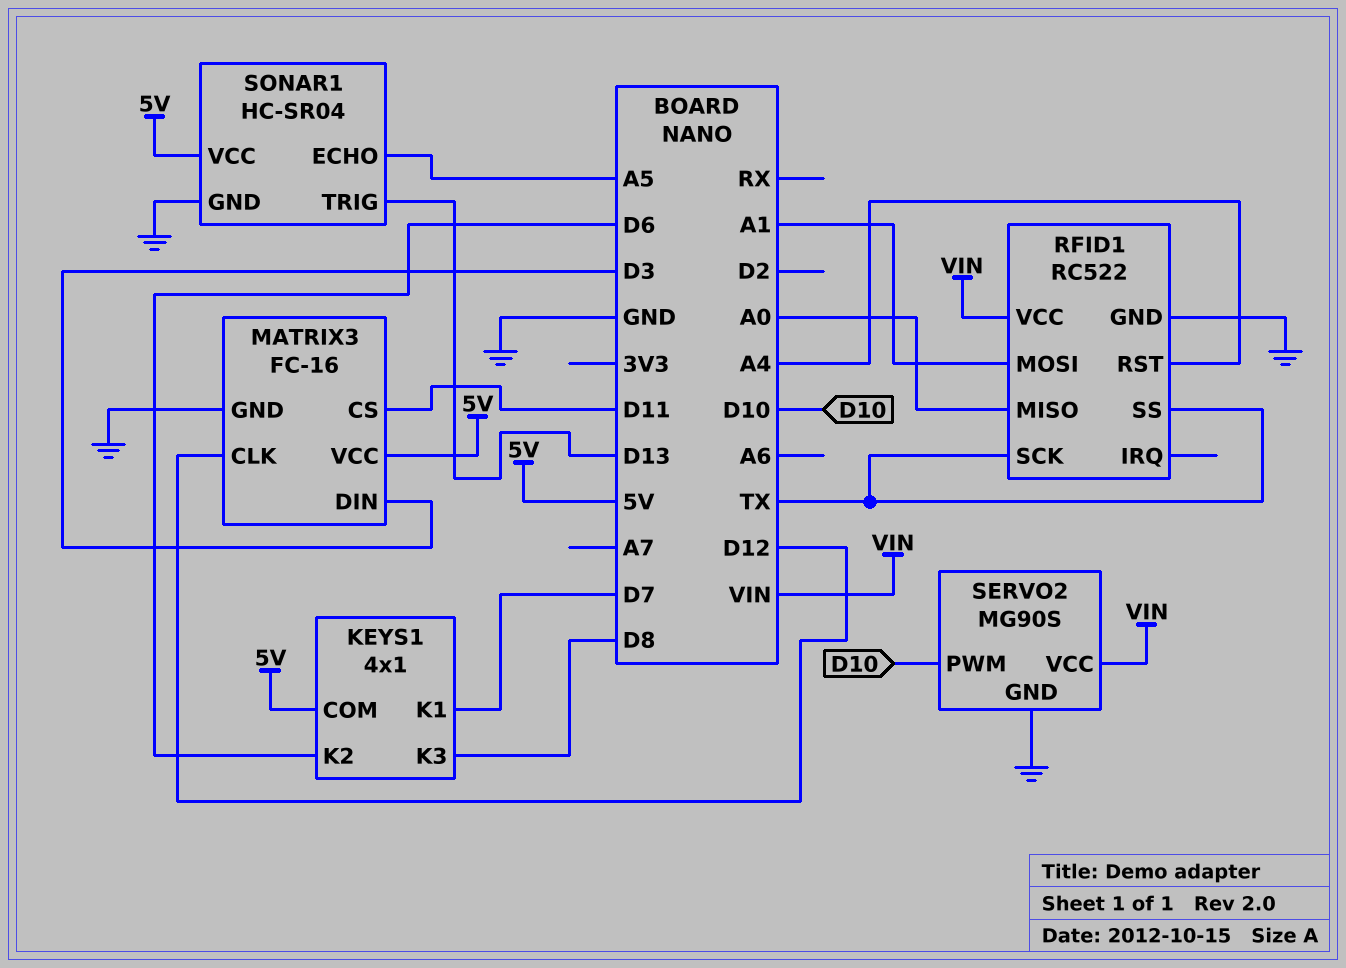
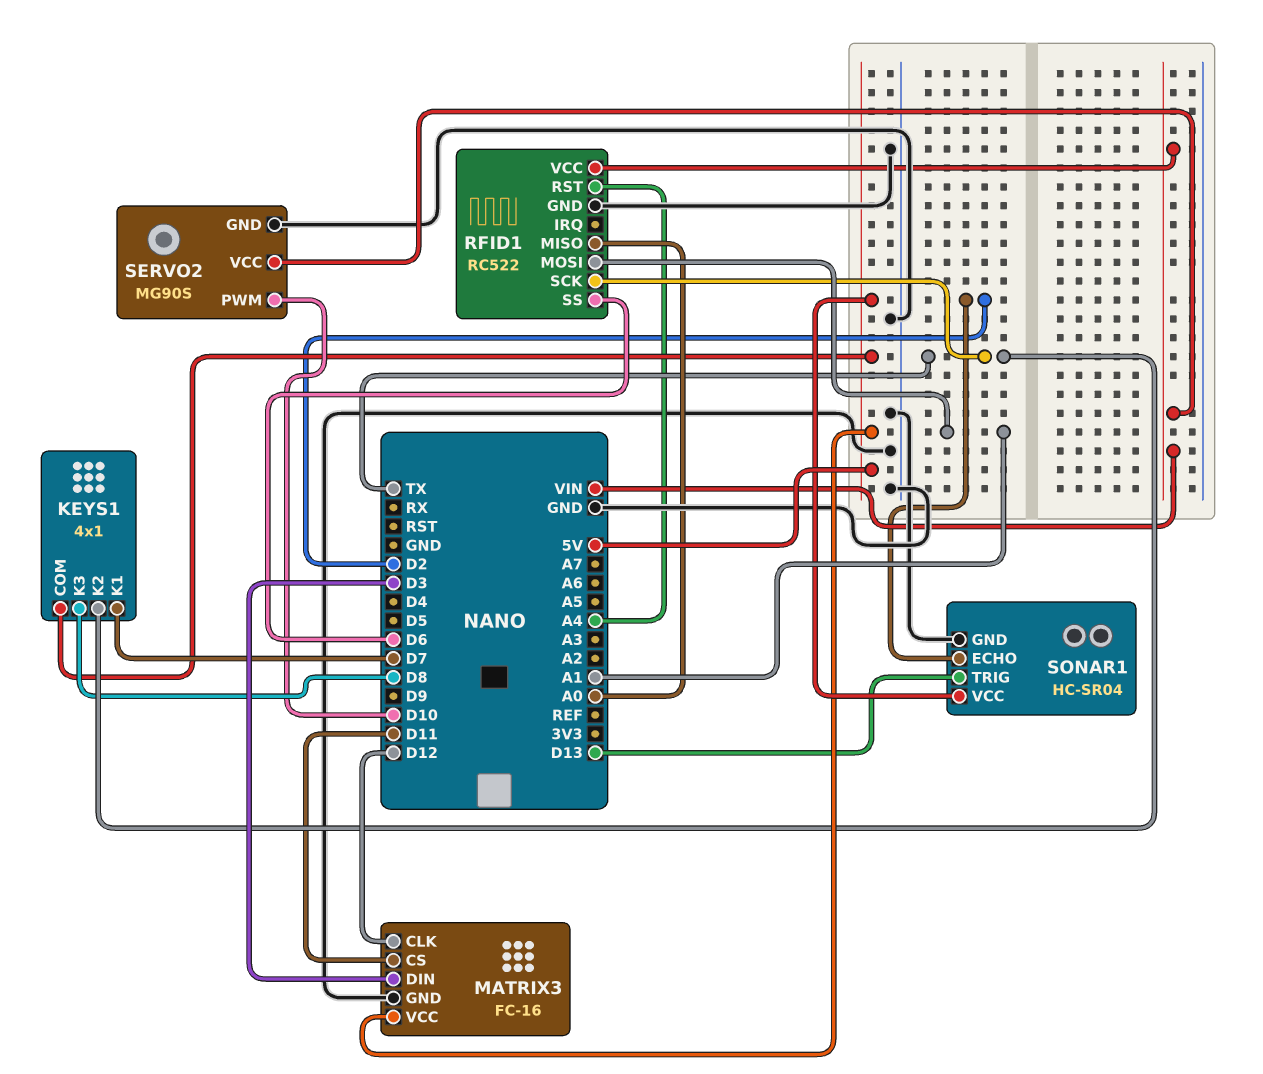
KEYS1 pin K2: D6 -> TX
RFID1 pin SS: TX -> D6
SONAR1 pin ECHO: A5 -> D2

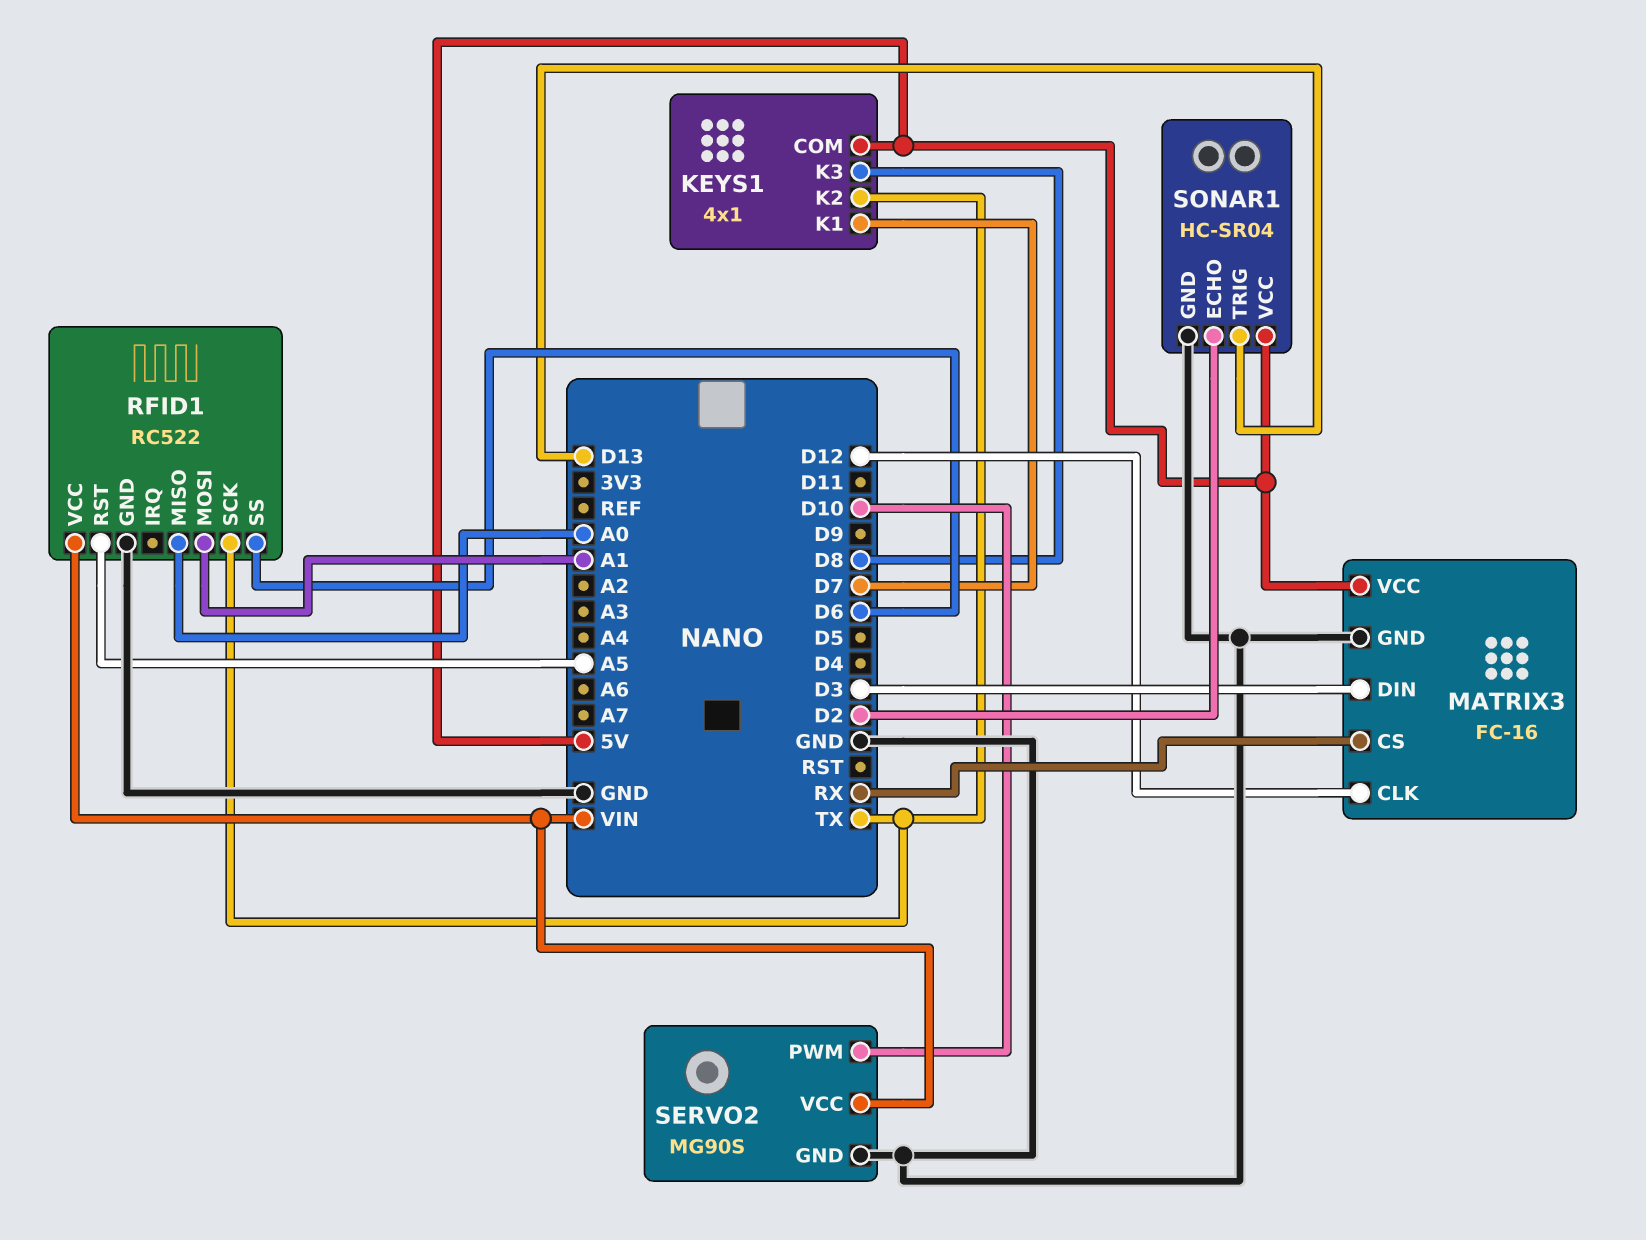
MATRIX3 pin CS: D11 -> RX
RFID1 pin RST: A4 -> A5

